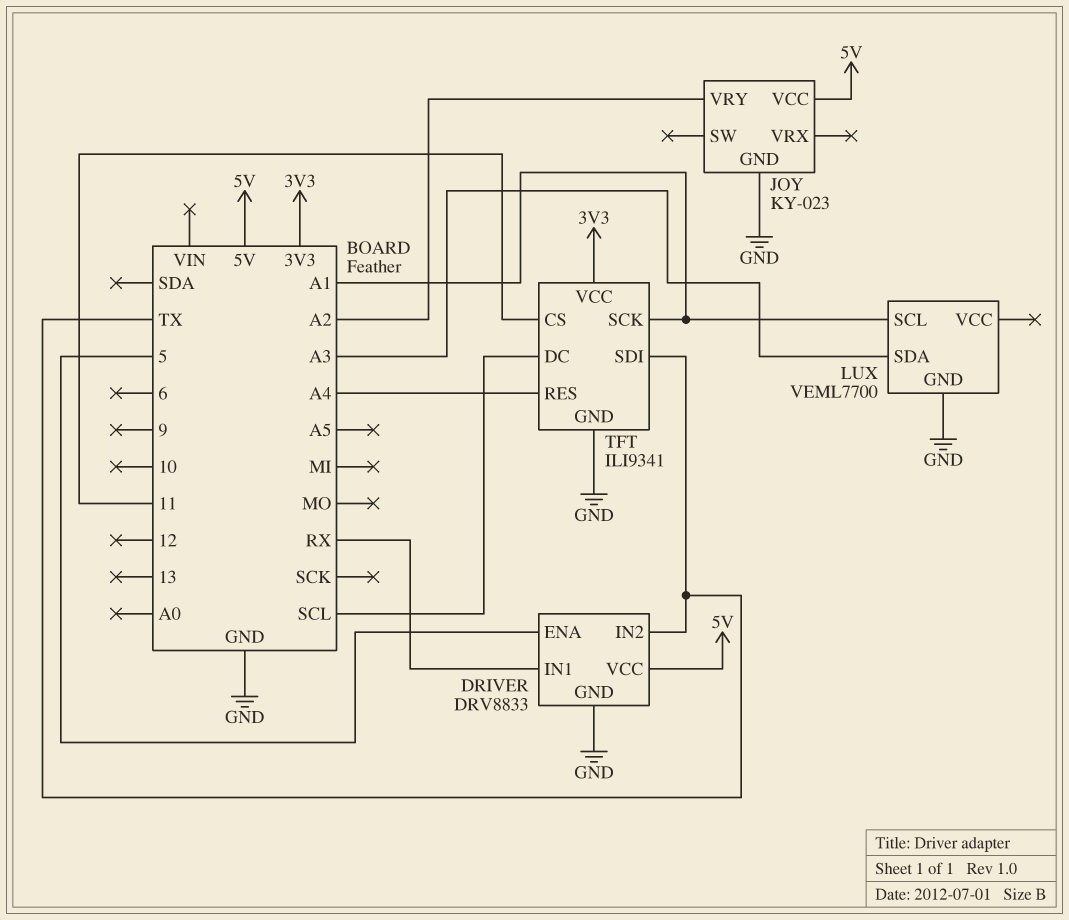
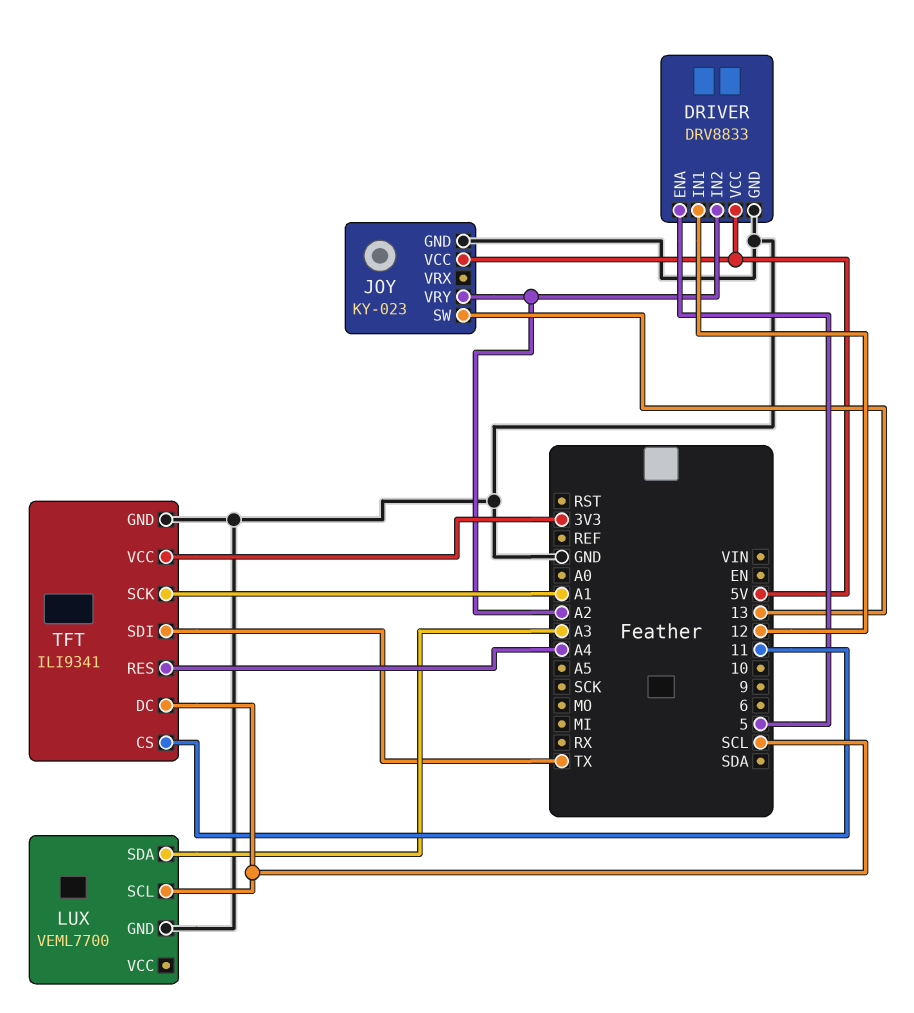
DRIVER pin IN1: RX -> 12
DRIVER pin IN2: TX -> A2
JOY pin SW: none -> 13
LUX pin SCL: A1 -> SCL

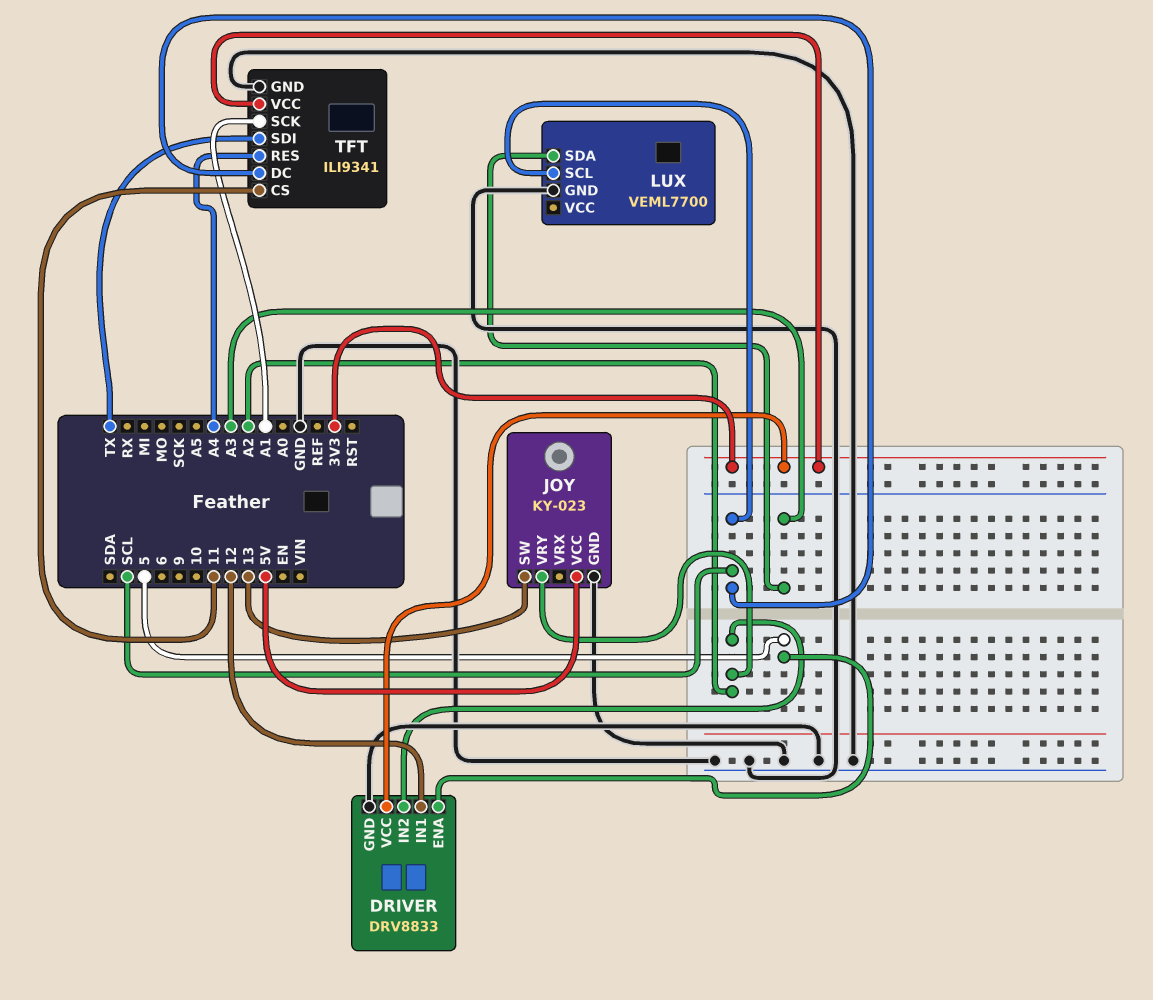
DRIVER pin VCC: 5V -> 3V3

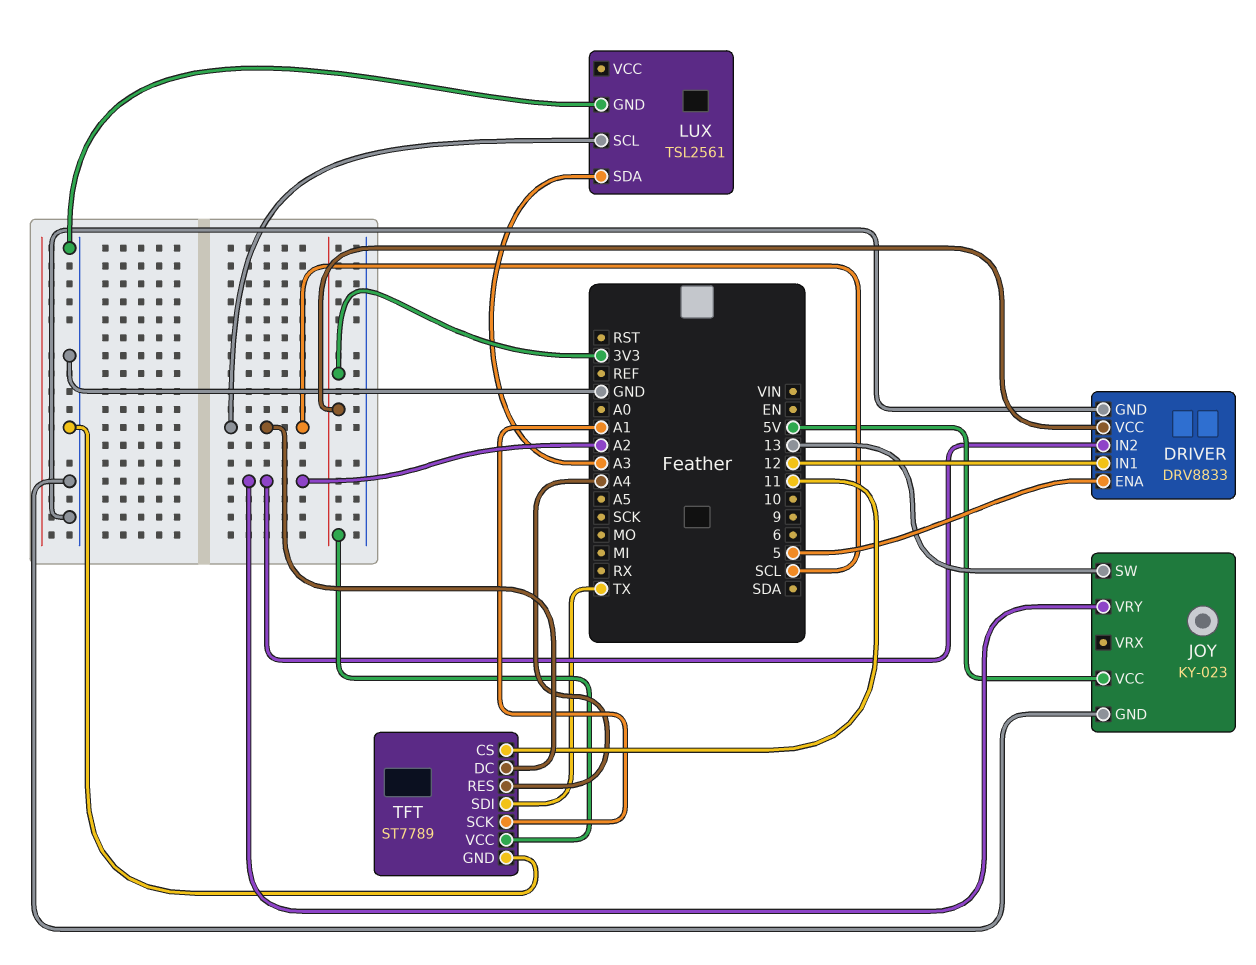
LUX: VEML7700 -> TSL2561
TFT: ILI9341 -> ST7789

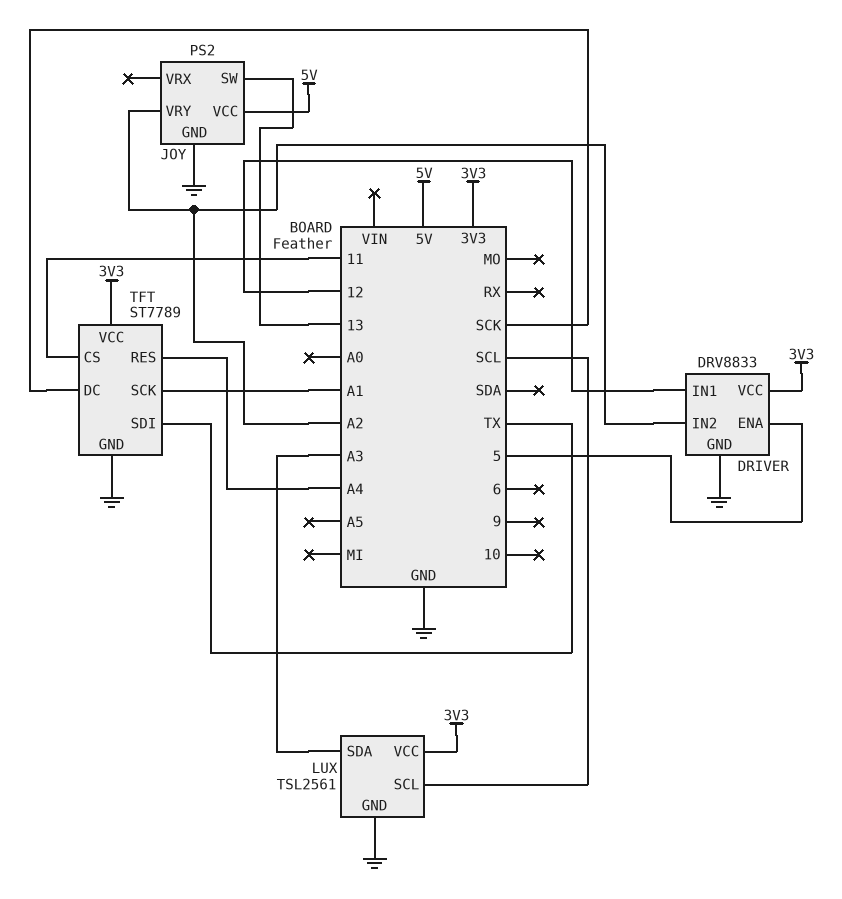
JOY: KY-023 -> PS2
LUX pin VCC: none -> 3V3
TFT pin DC: SCL -> SCK

